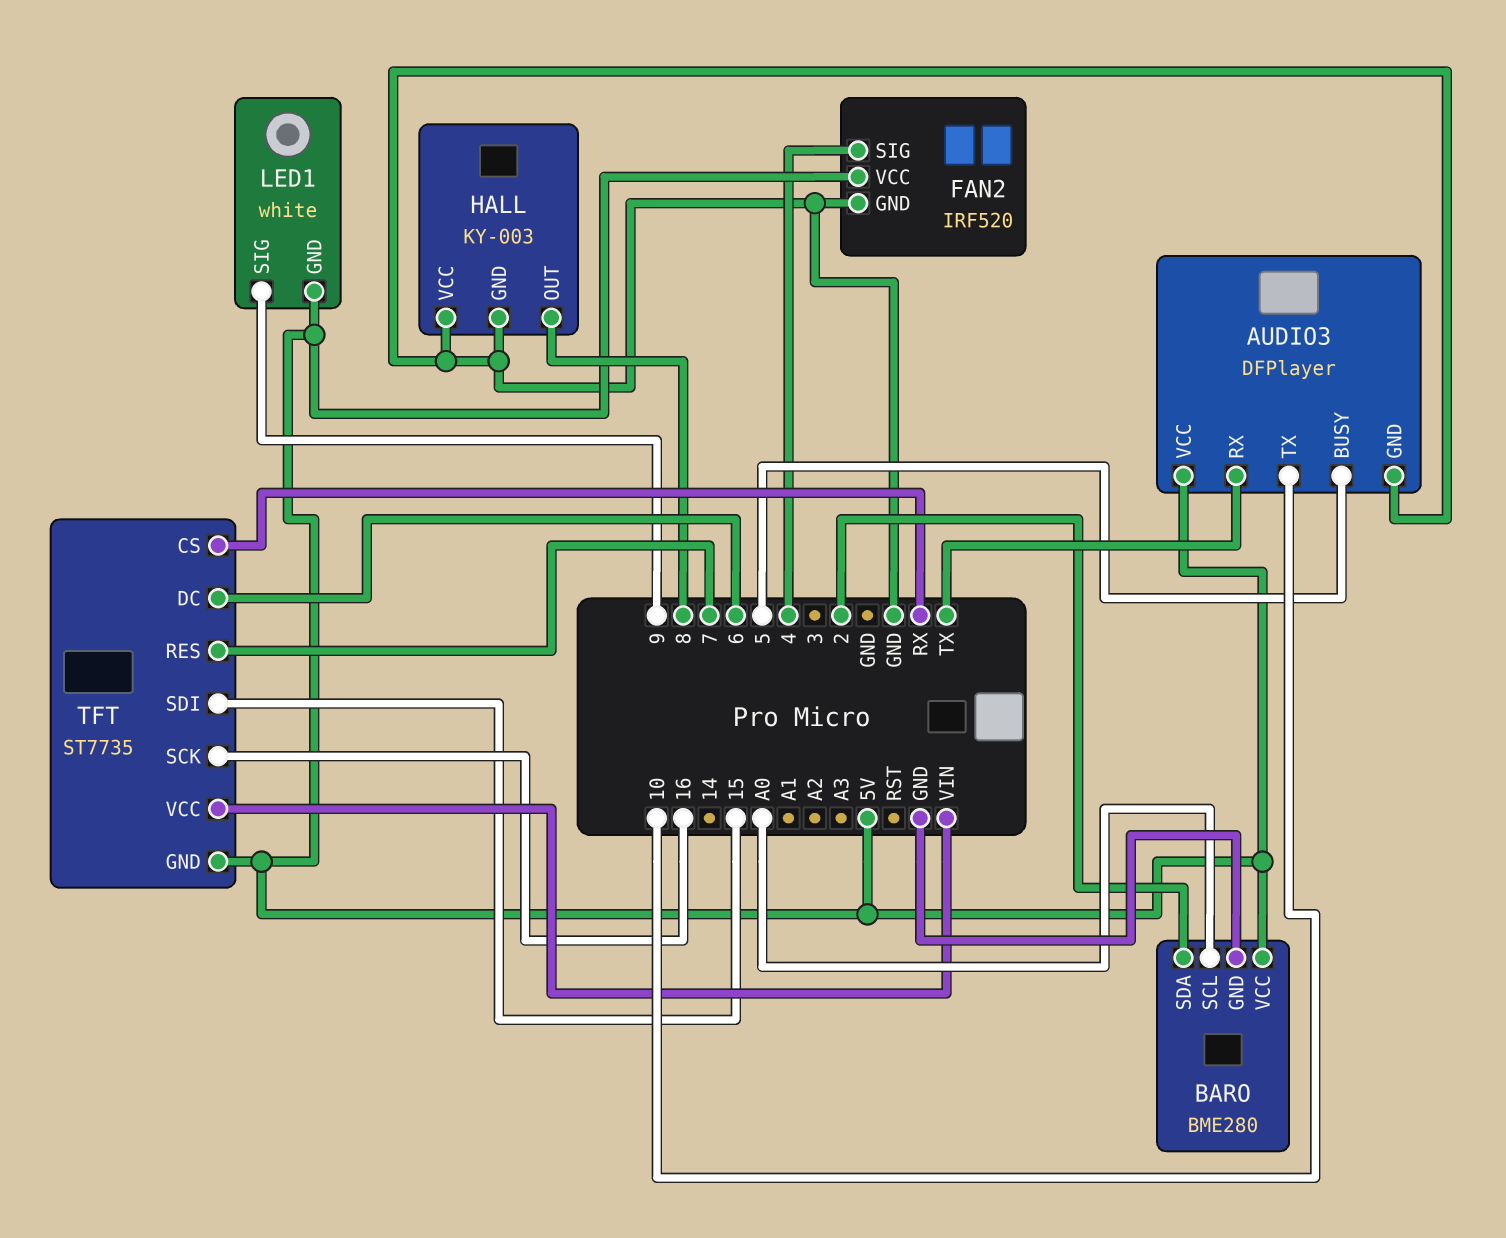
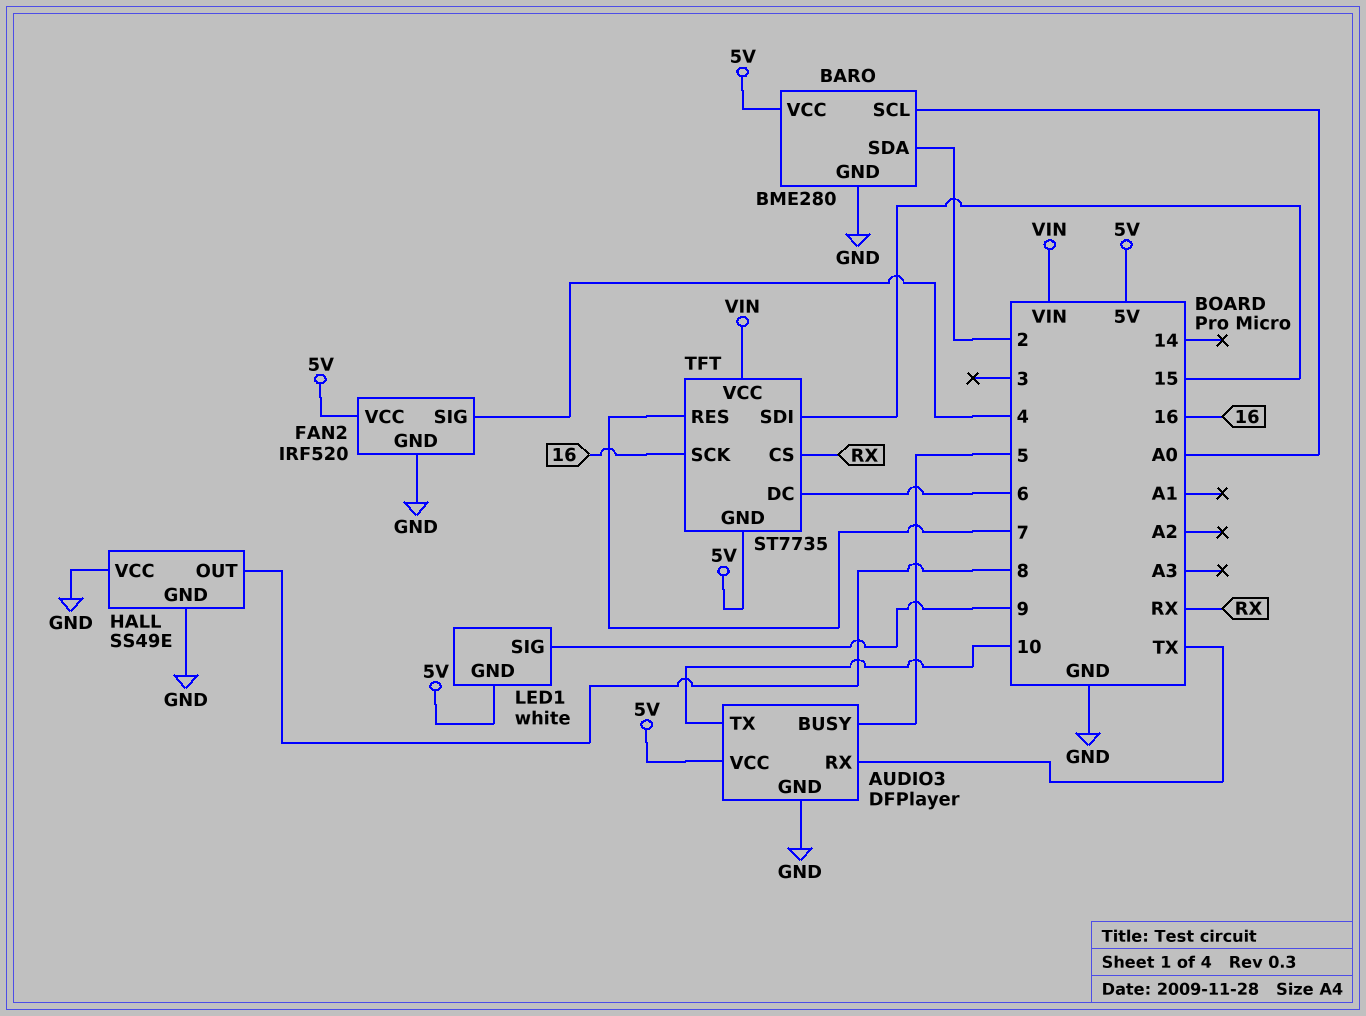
HALL: KY-003 -> SS49E

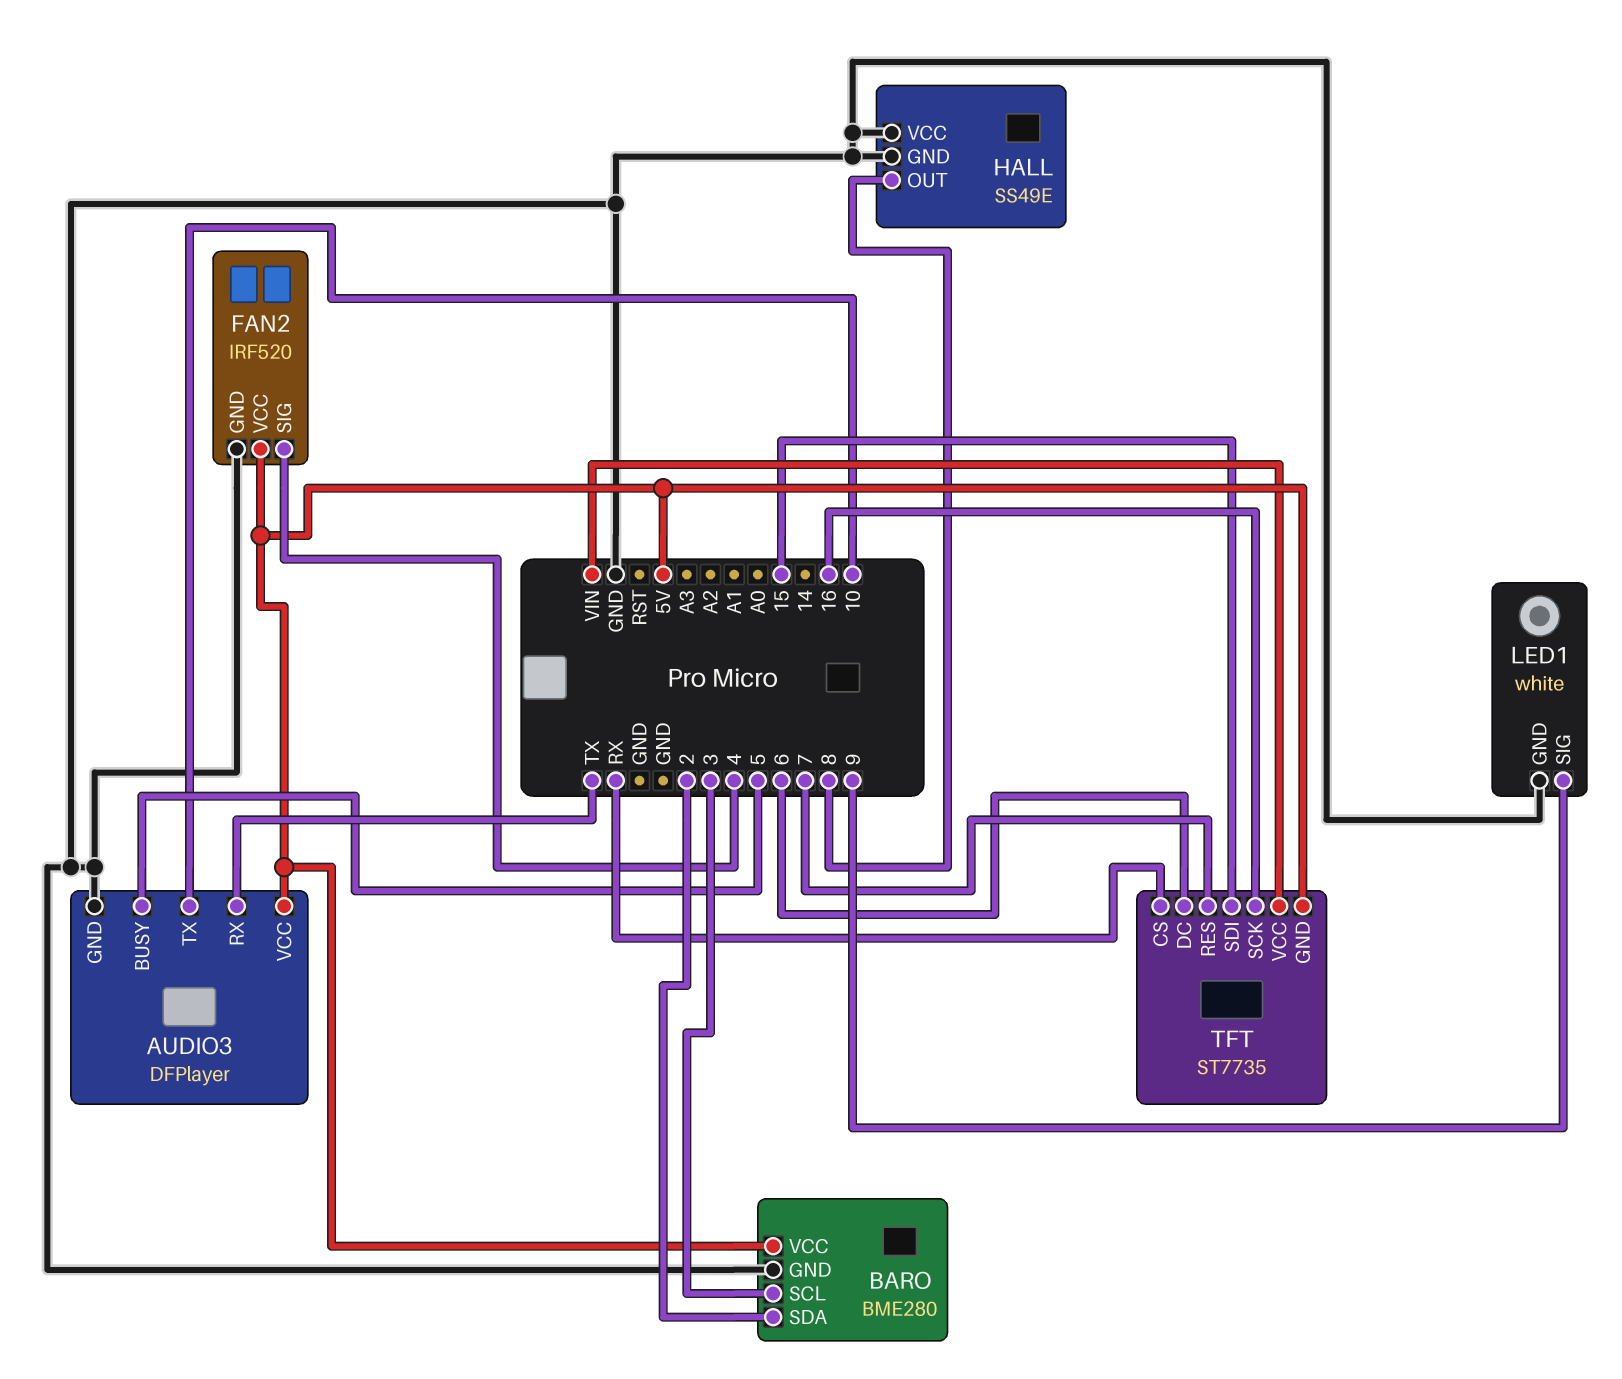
BARO pin SCL: A0 -> 3
LED1 pin GND: 5V -> GND

